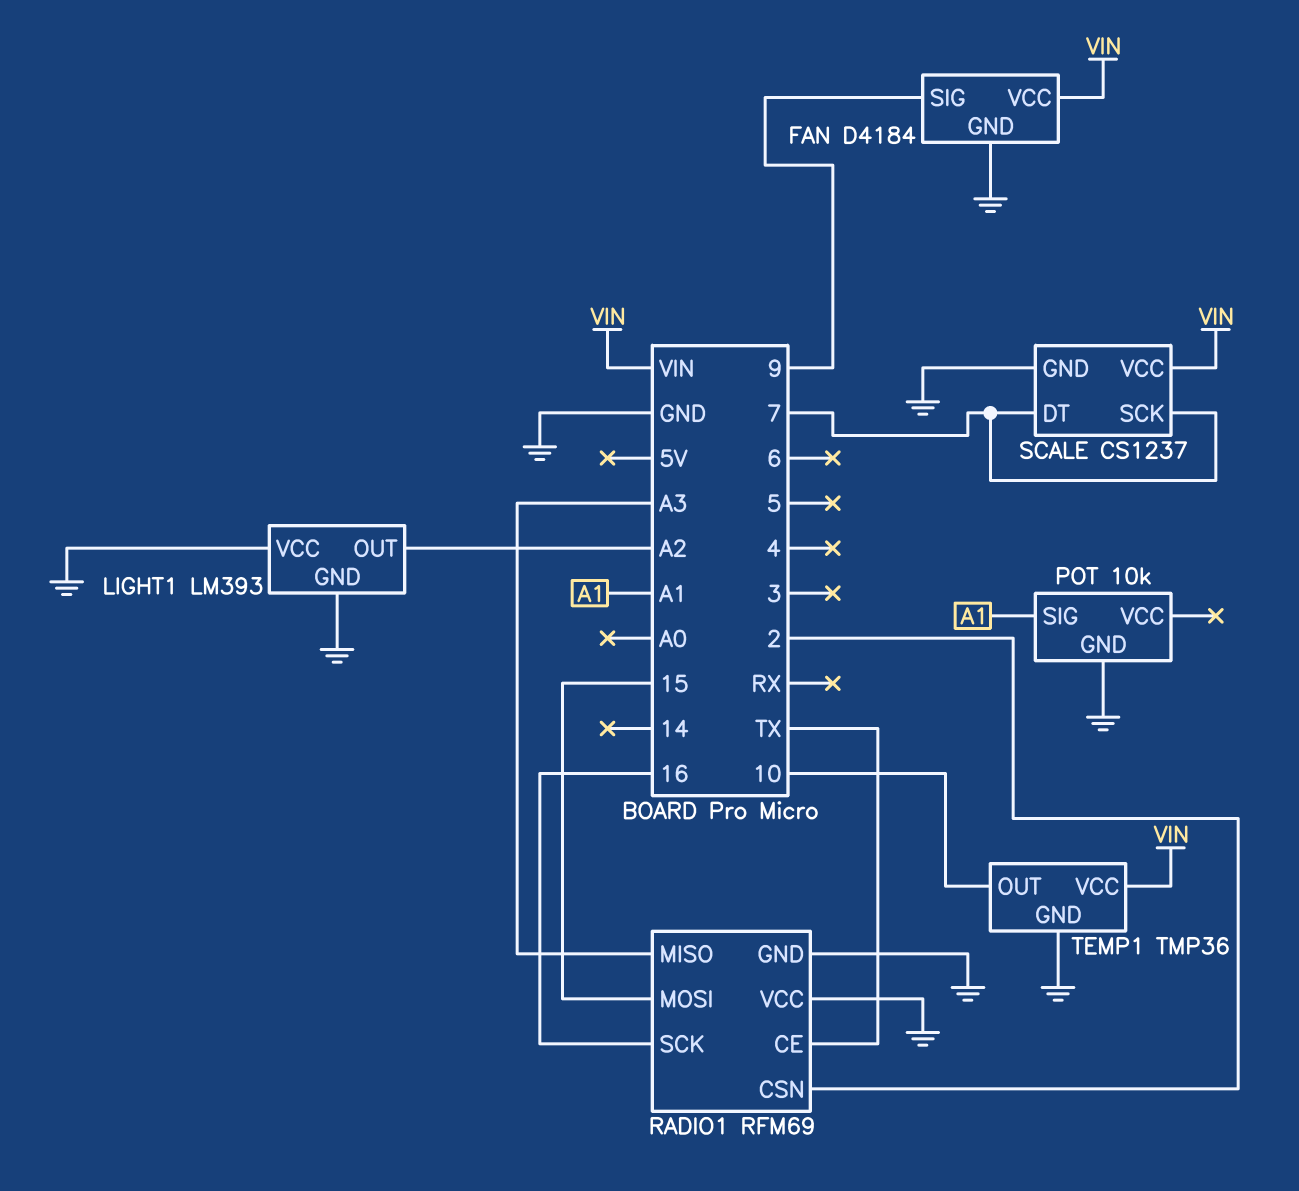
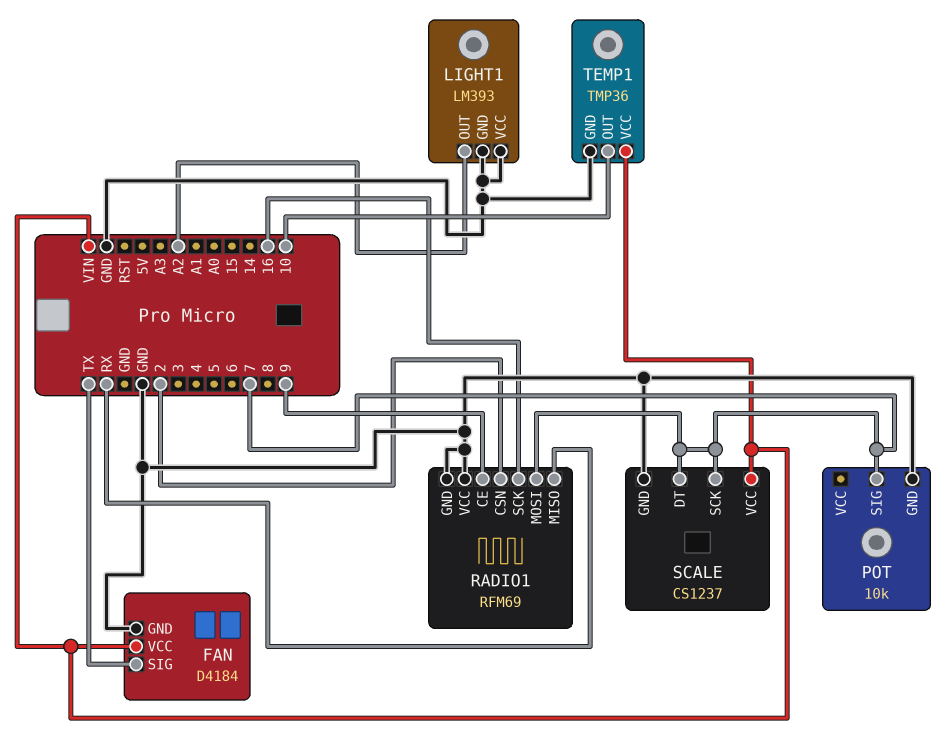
FAN pin SIG: 9 -> TX
POT pin SIG: A1 -> 7
RADIO1 pin CE: TX -> 9
RADIO1 pin MISO: A3 -> RX
RADIO1 pin MOSI: 15 -> 7

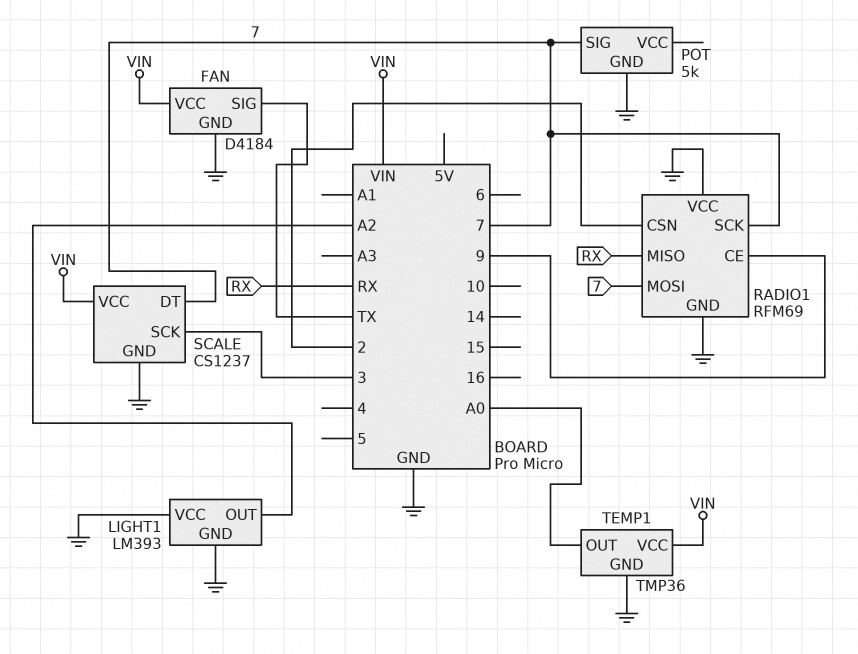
POT: 10k -> 5k
RADIO1 pin SCK: 16 -> 7
SCALE pin SCK: 7 -> 3
TEMP1 pin OUT: 10 -> A0

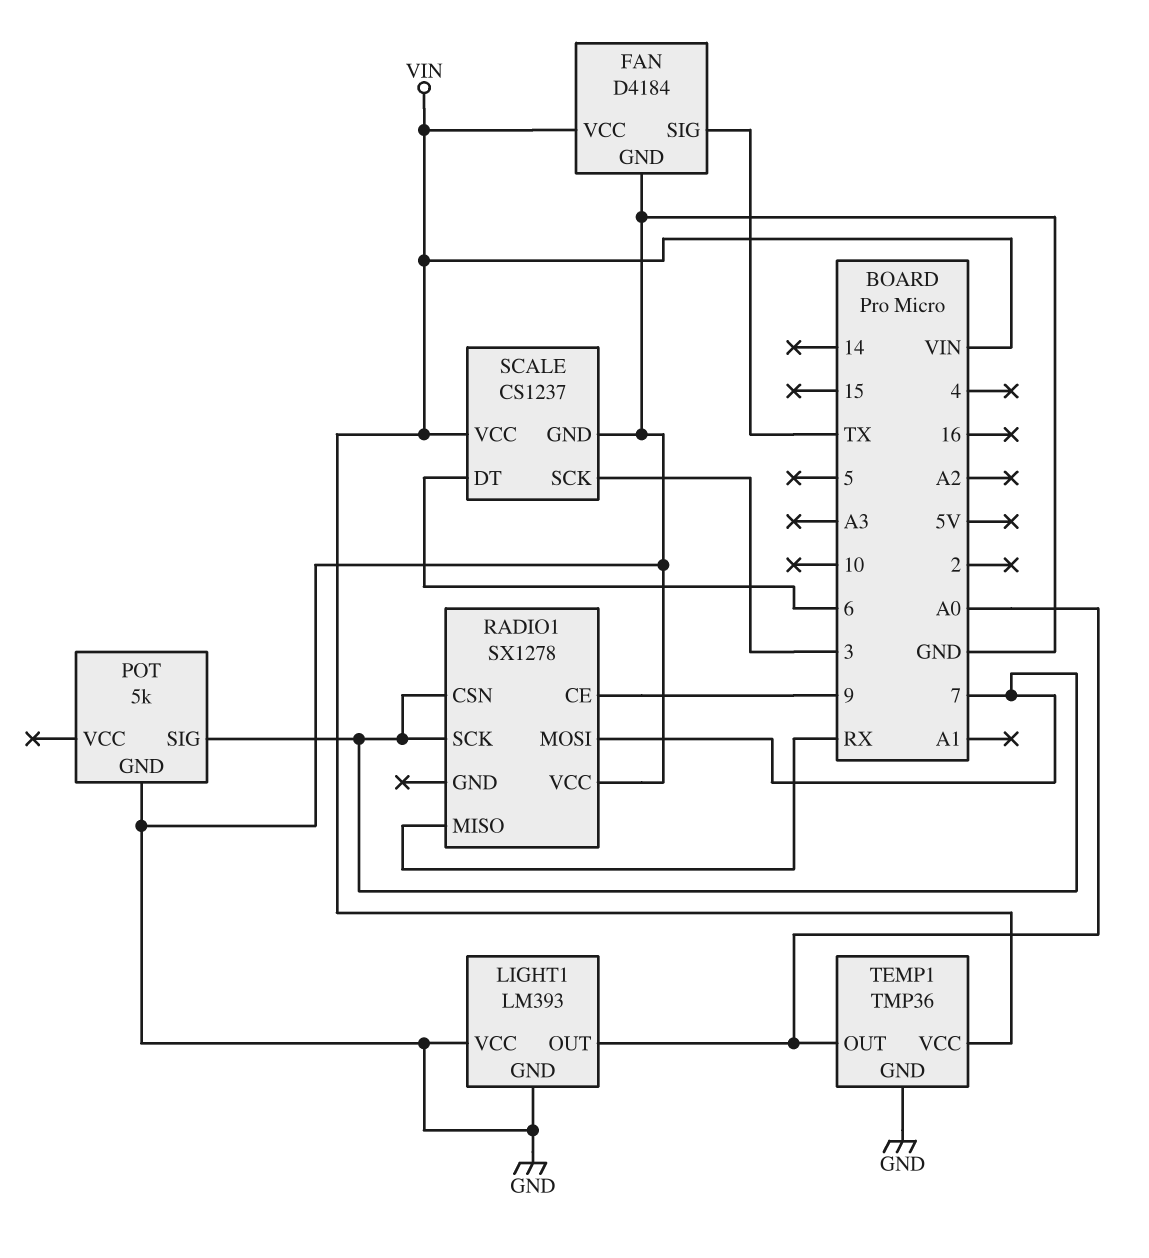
LIGHT1 pin OUT: A2 -> A0
RADIO1: RFM69 -> SX1278
RADIO1 pin CSN: 2 -> 7
RADIO1 pin GND: GND -> none
SCALE pin DT: 7 -> 6

